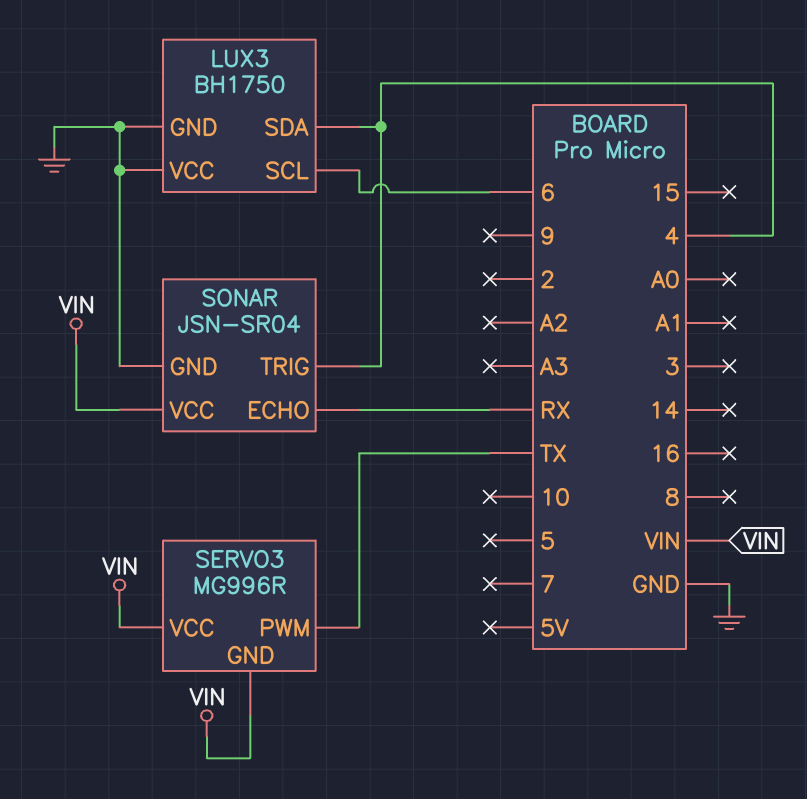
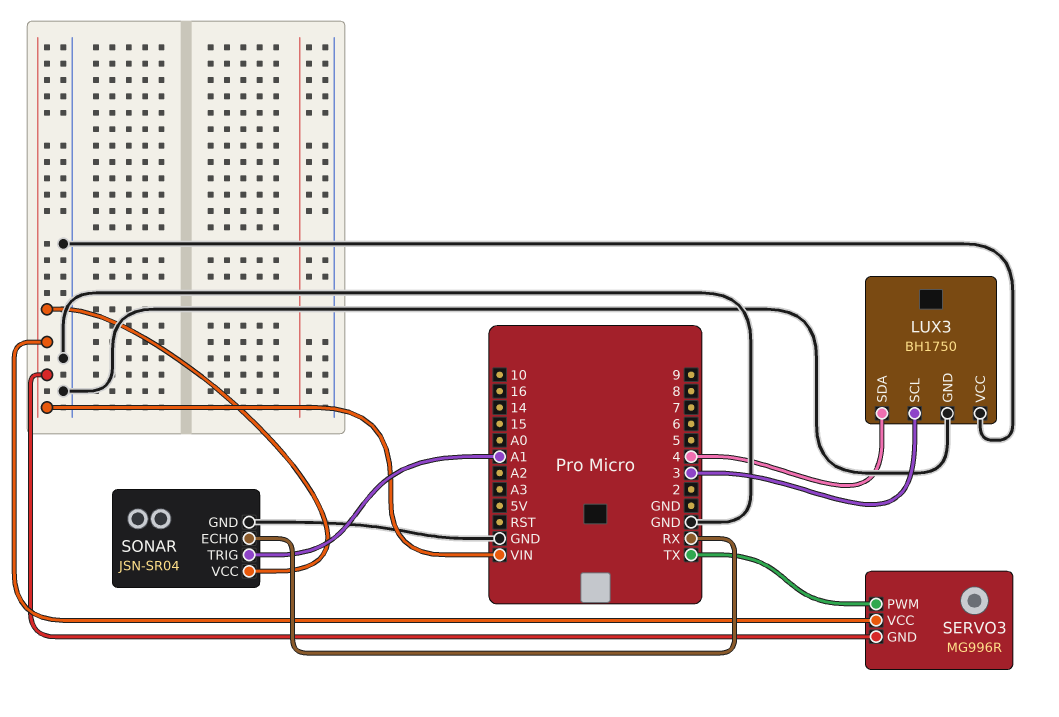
LUX3 pin SCL: 6 -> 3
SONAR pin TRIG: 4 -> A1

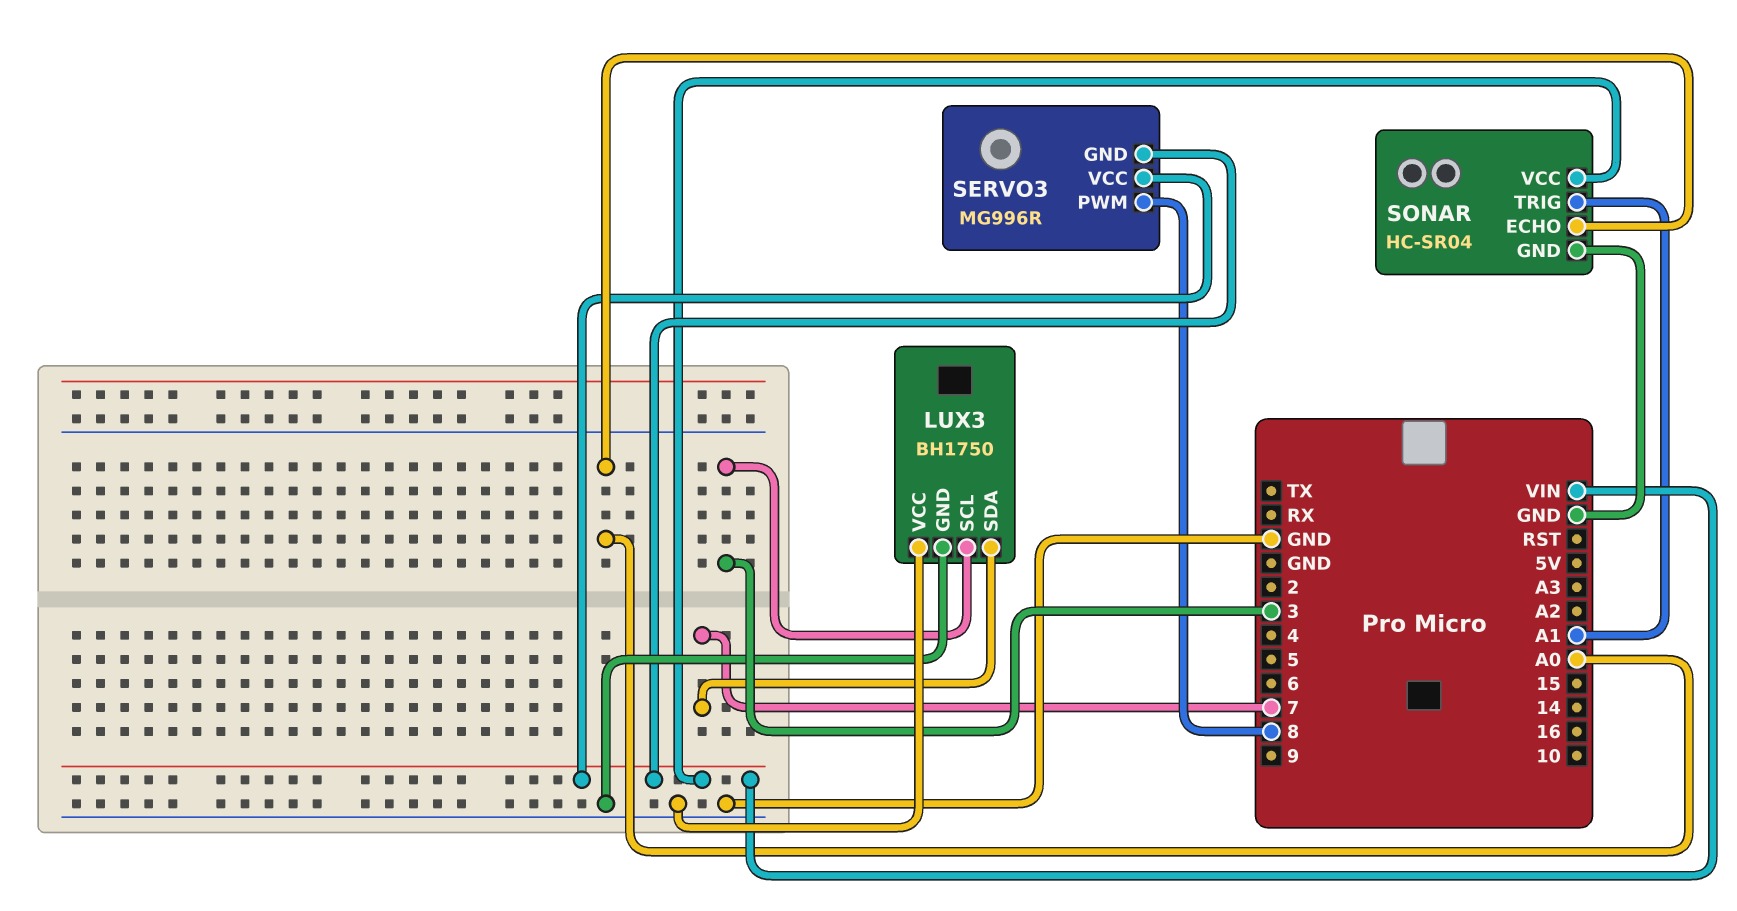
LUX3 pin SDA: 4 -> 7
SERVO3 pin PWM: TX -> 8
SONAR: JSN-SR04 -> HC-SR04
SONAR pin ECHO: RX -> A0

